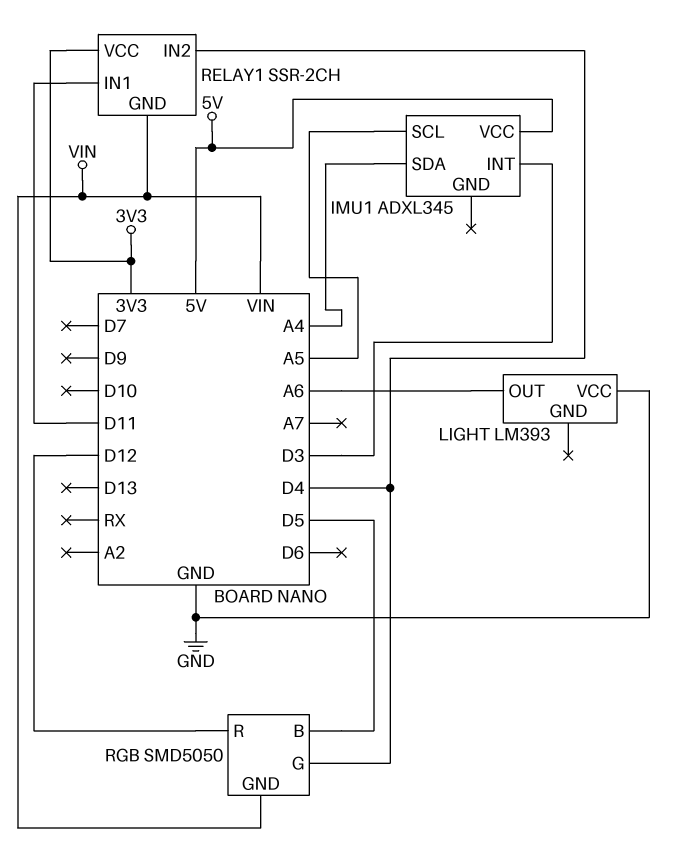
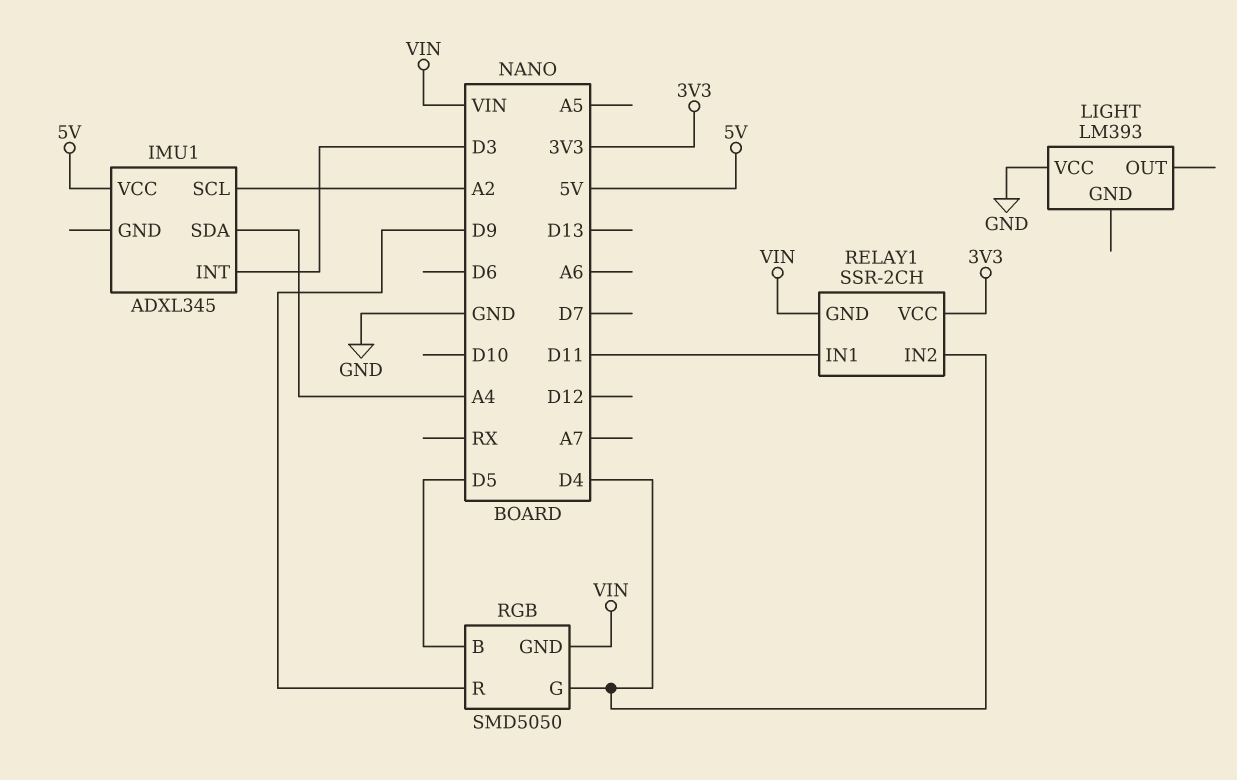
IMU1 pin SCL: A5 -> A2
LIGHT pin OUT: A6 -> none
RGB pin R: D12 -> D9

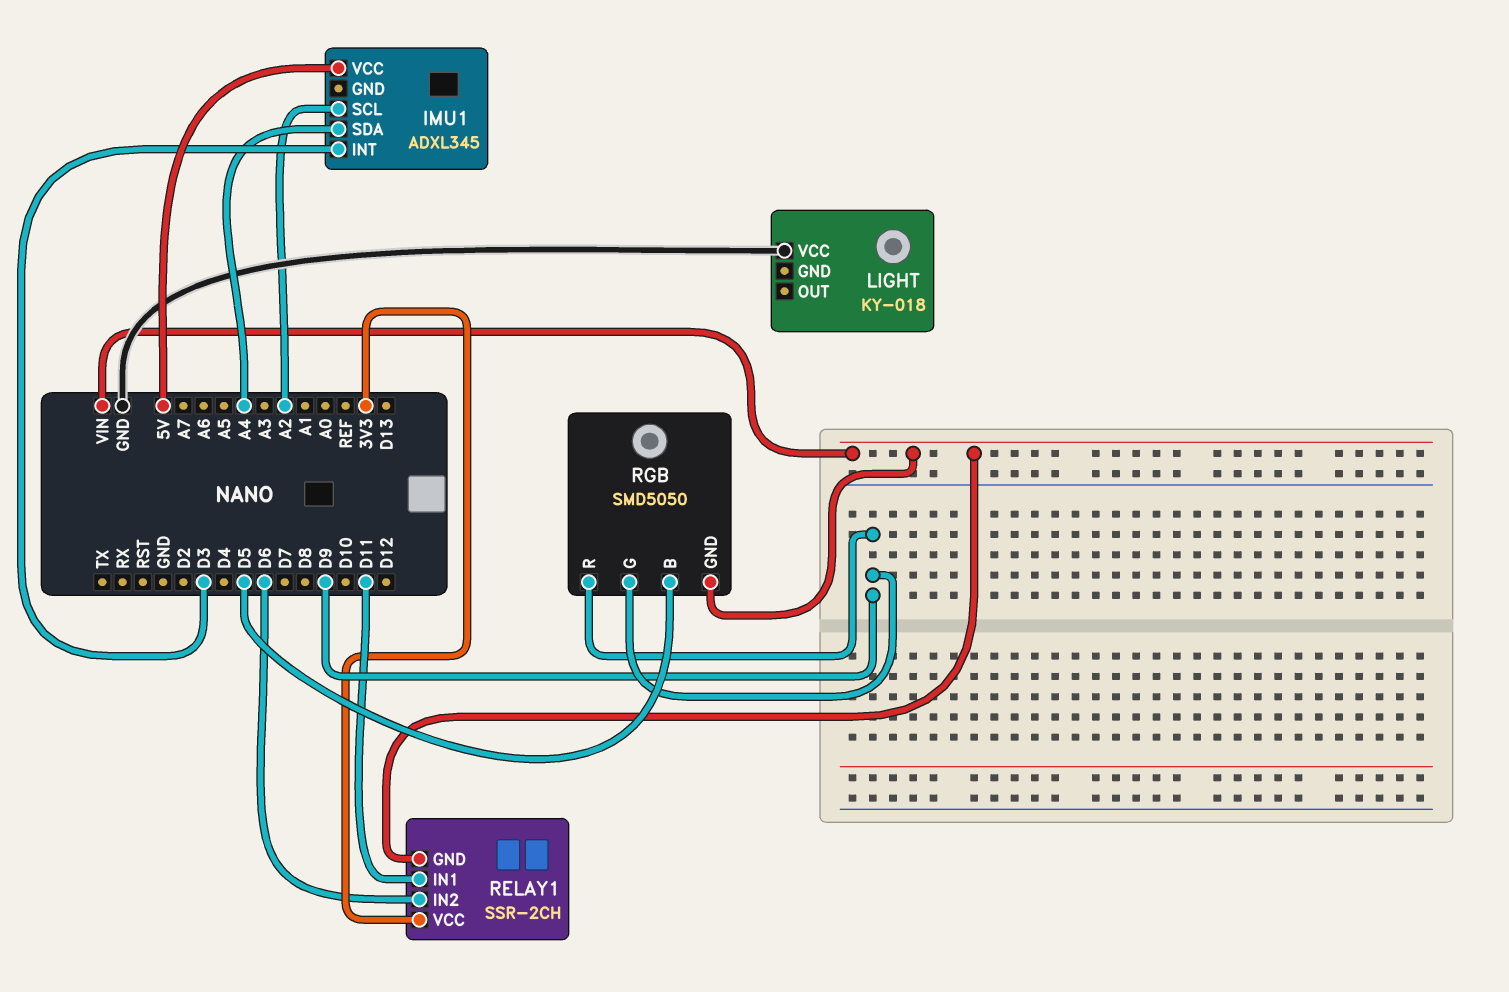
LIGHT: LM393 -> KY-018
RELAY1 pin IN2: D4 -> D6
RGB pin G: D4 -> D9

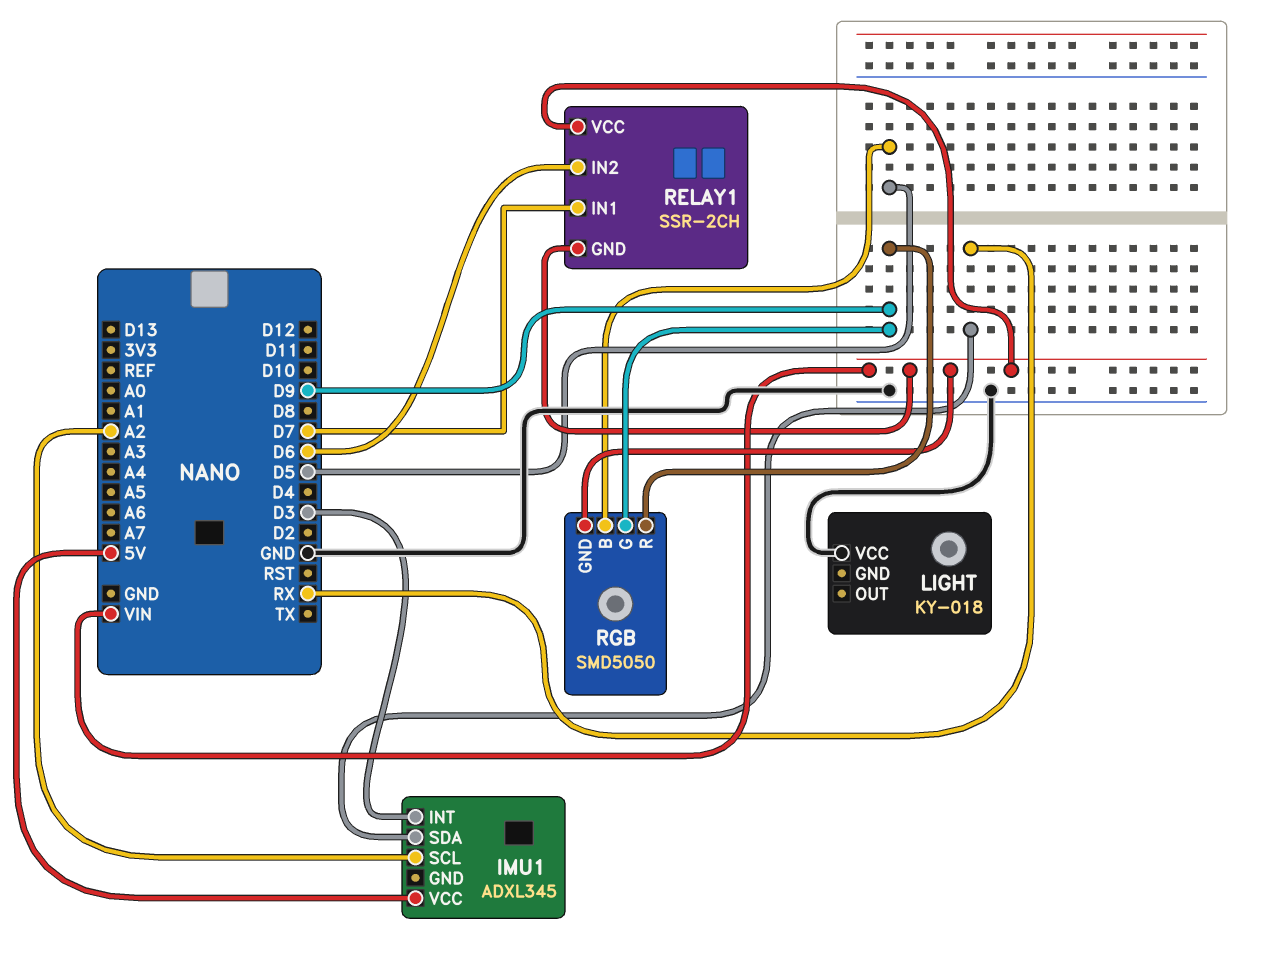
IMU1 pin SDA: A4 -> RX
RELAY1 pin IN1: D11 -> D7
RELAY1 pin VCC: 3V3 -> VIN

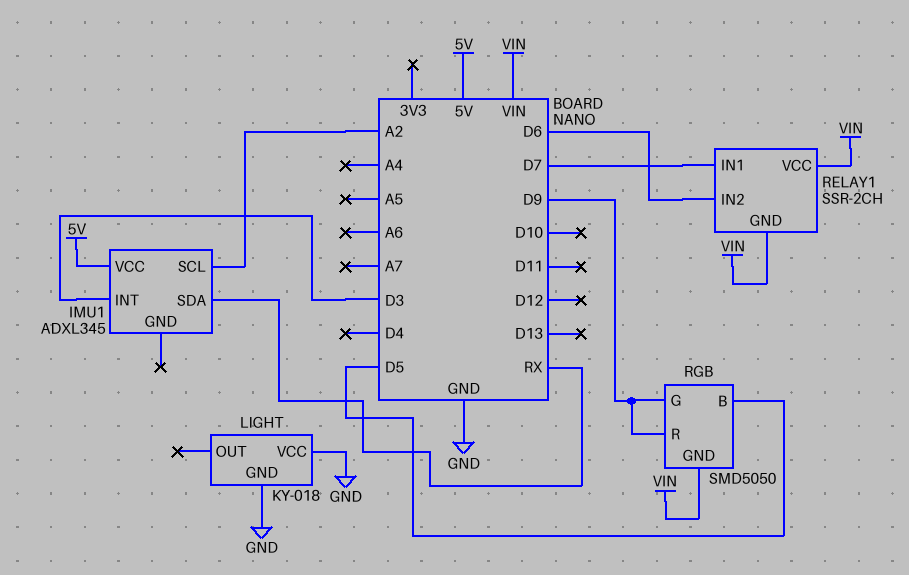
LIGHT pin GND: none -> GND

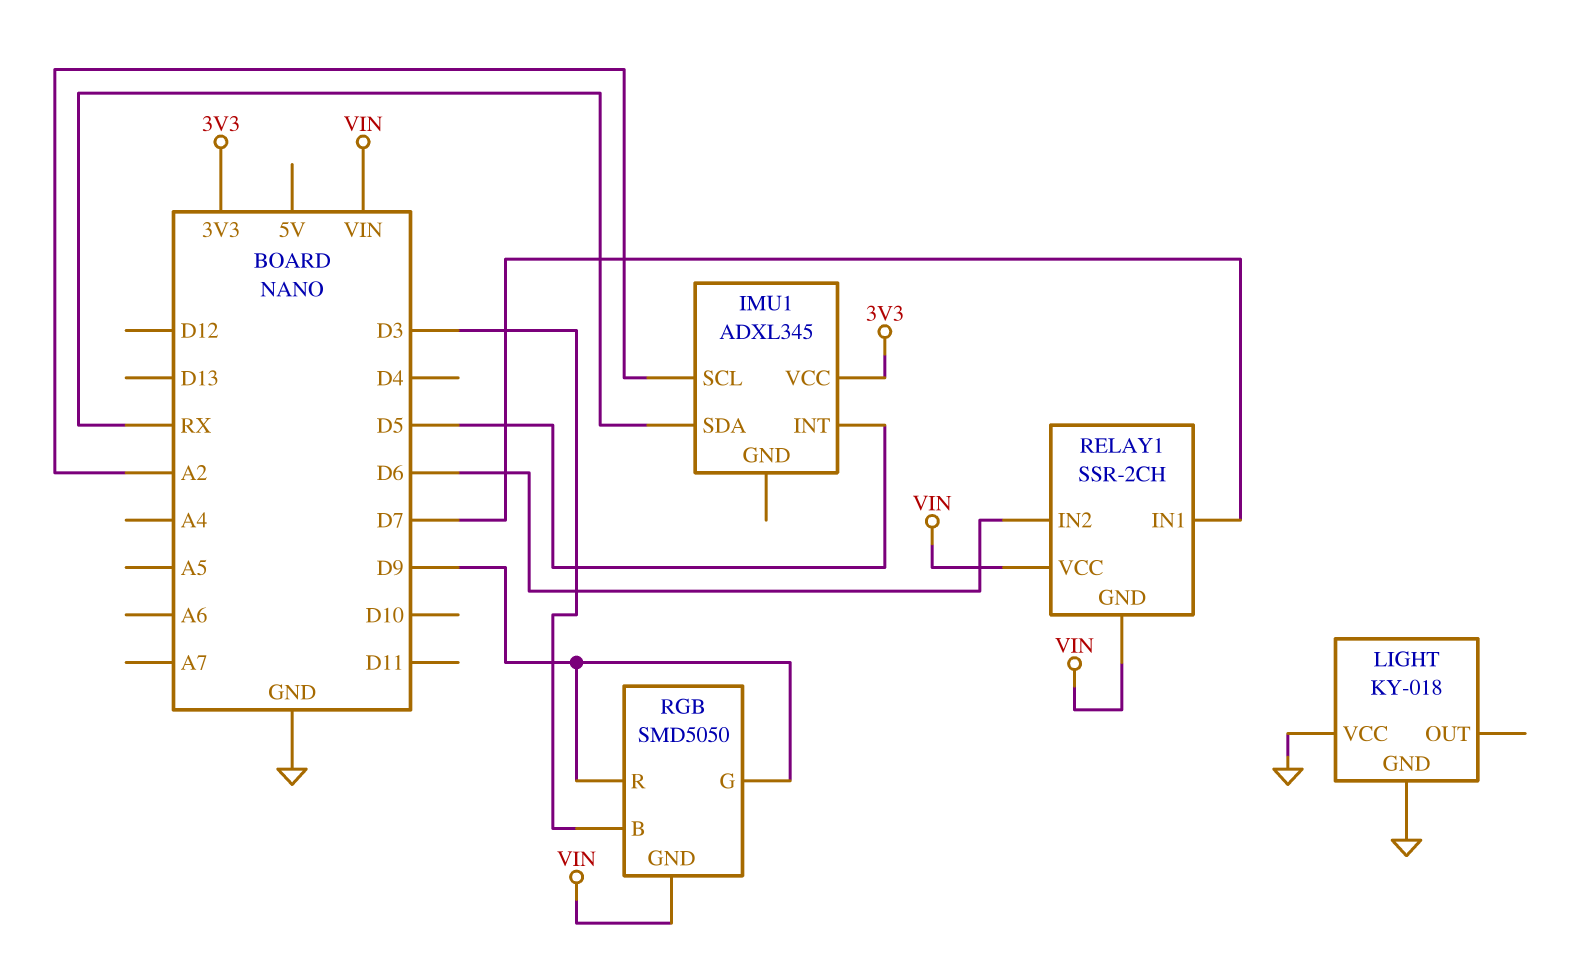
IMU1 pin INT: D3 -> D5
IMU1 pin VCC: 5V -> 3V3
RGB pin B: D5 -> D3

